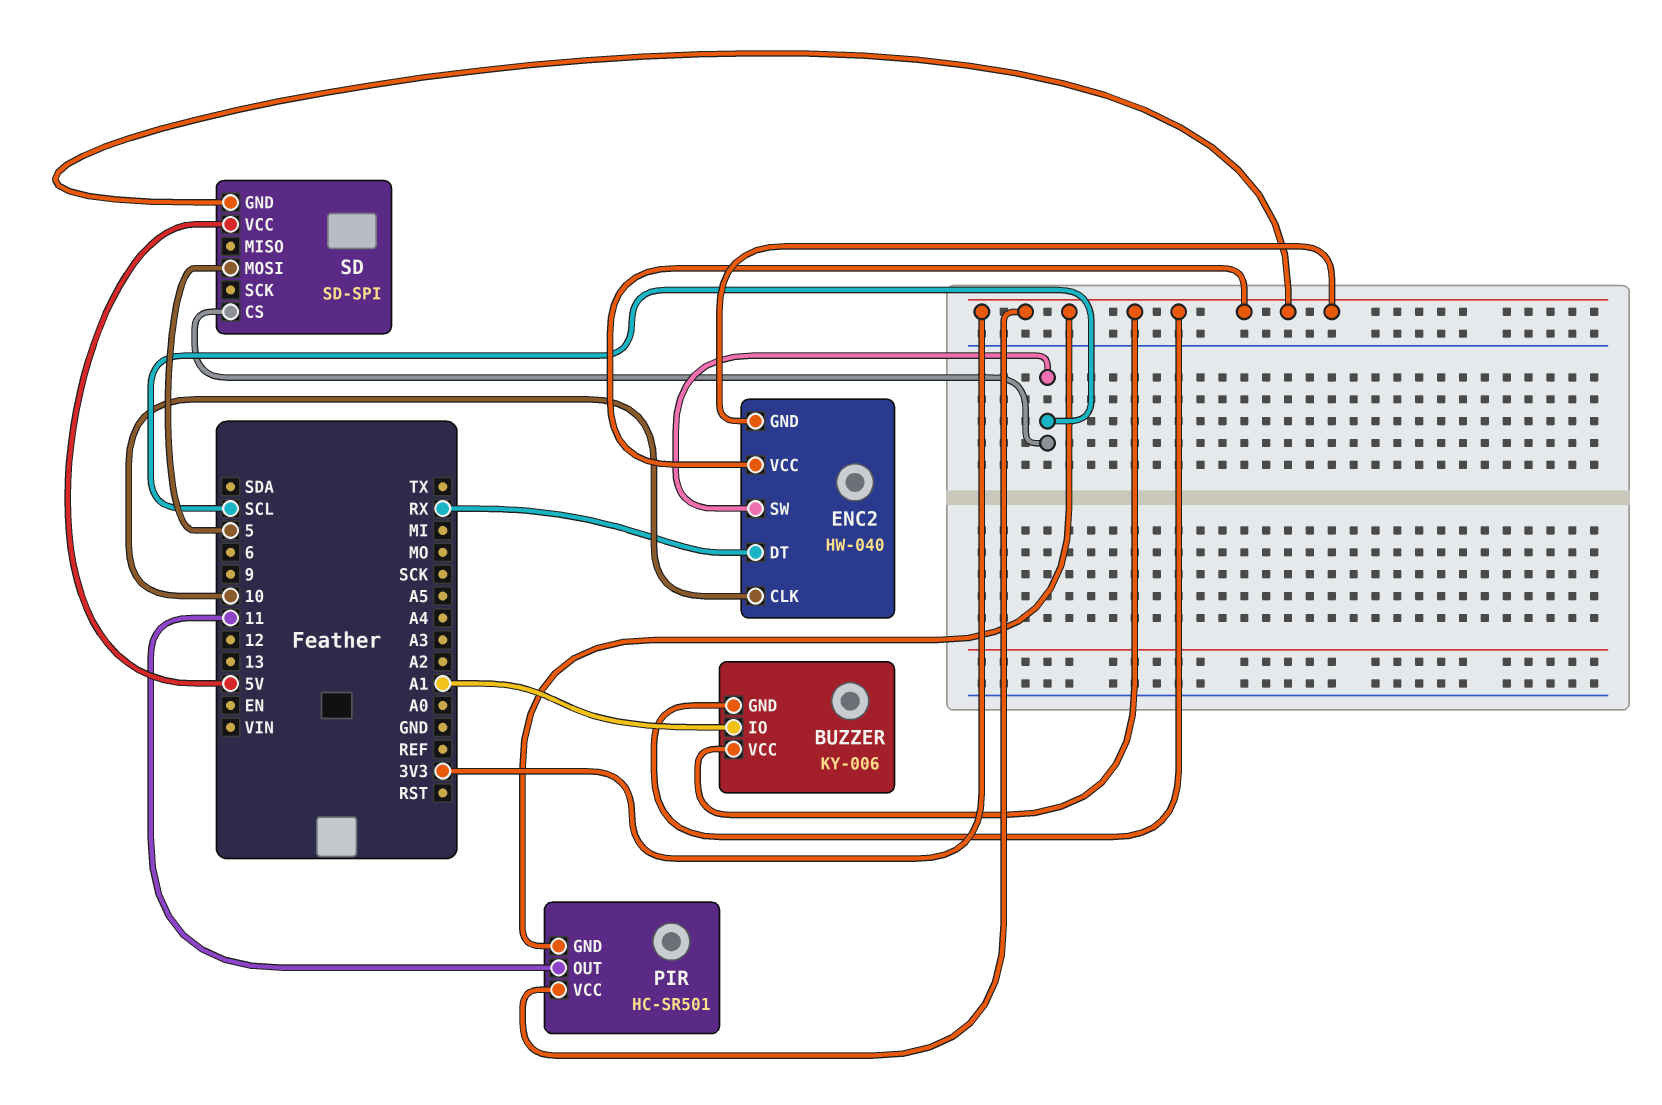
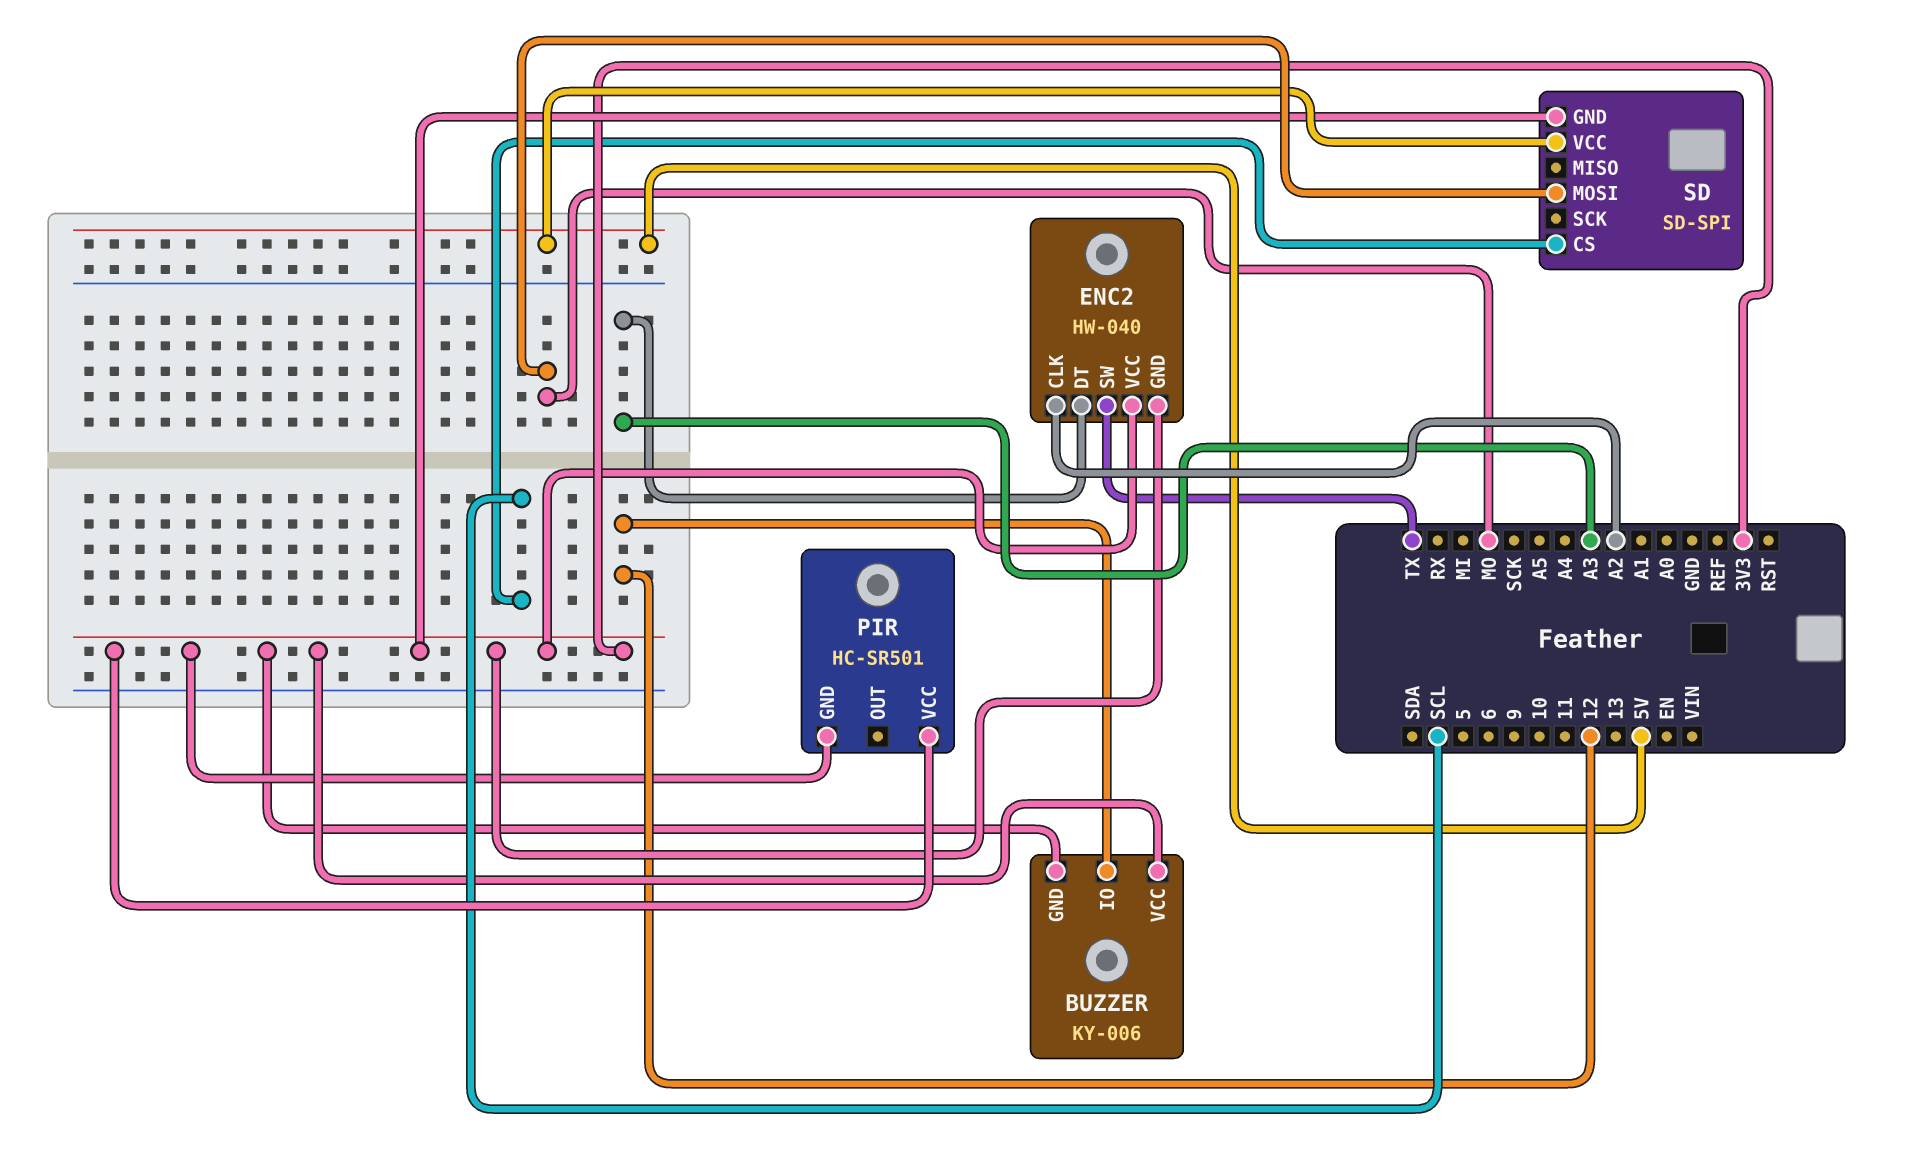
BUZZER pin IO: A1 -> 12
ENC2 pin CLK: 10 -> A2
ENC2 pin DT: RX -> A3
ENC2 pin SW: SCL -> TX
PIR pin OUT: 11 -> none
SD pin MOSI: 5 -> MO

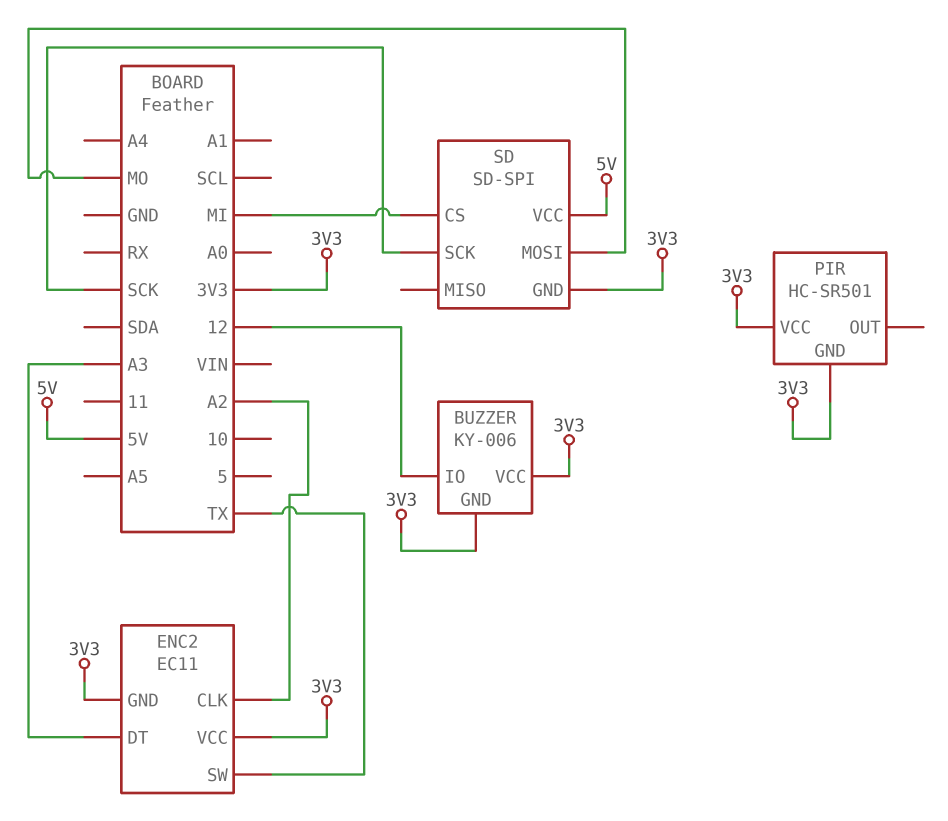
ENC2: HW-040 -> EC11
SD pin CS: SCL -> MI
SD pin SCK: none -> SCK

